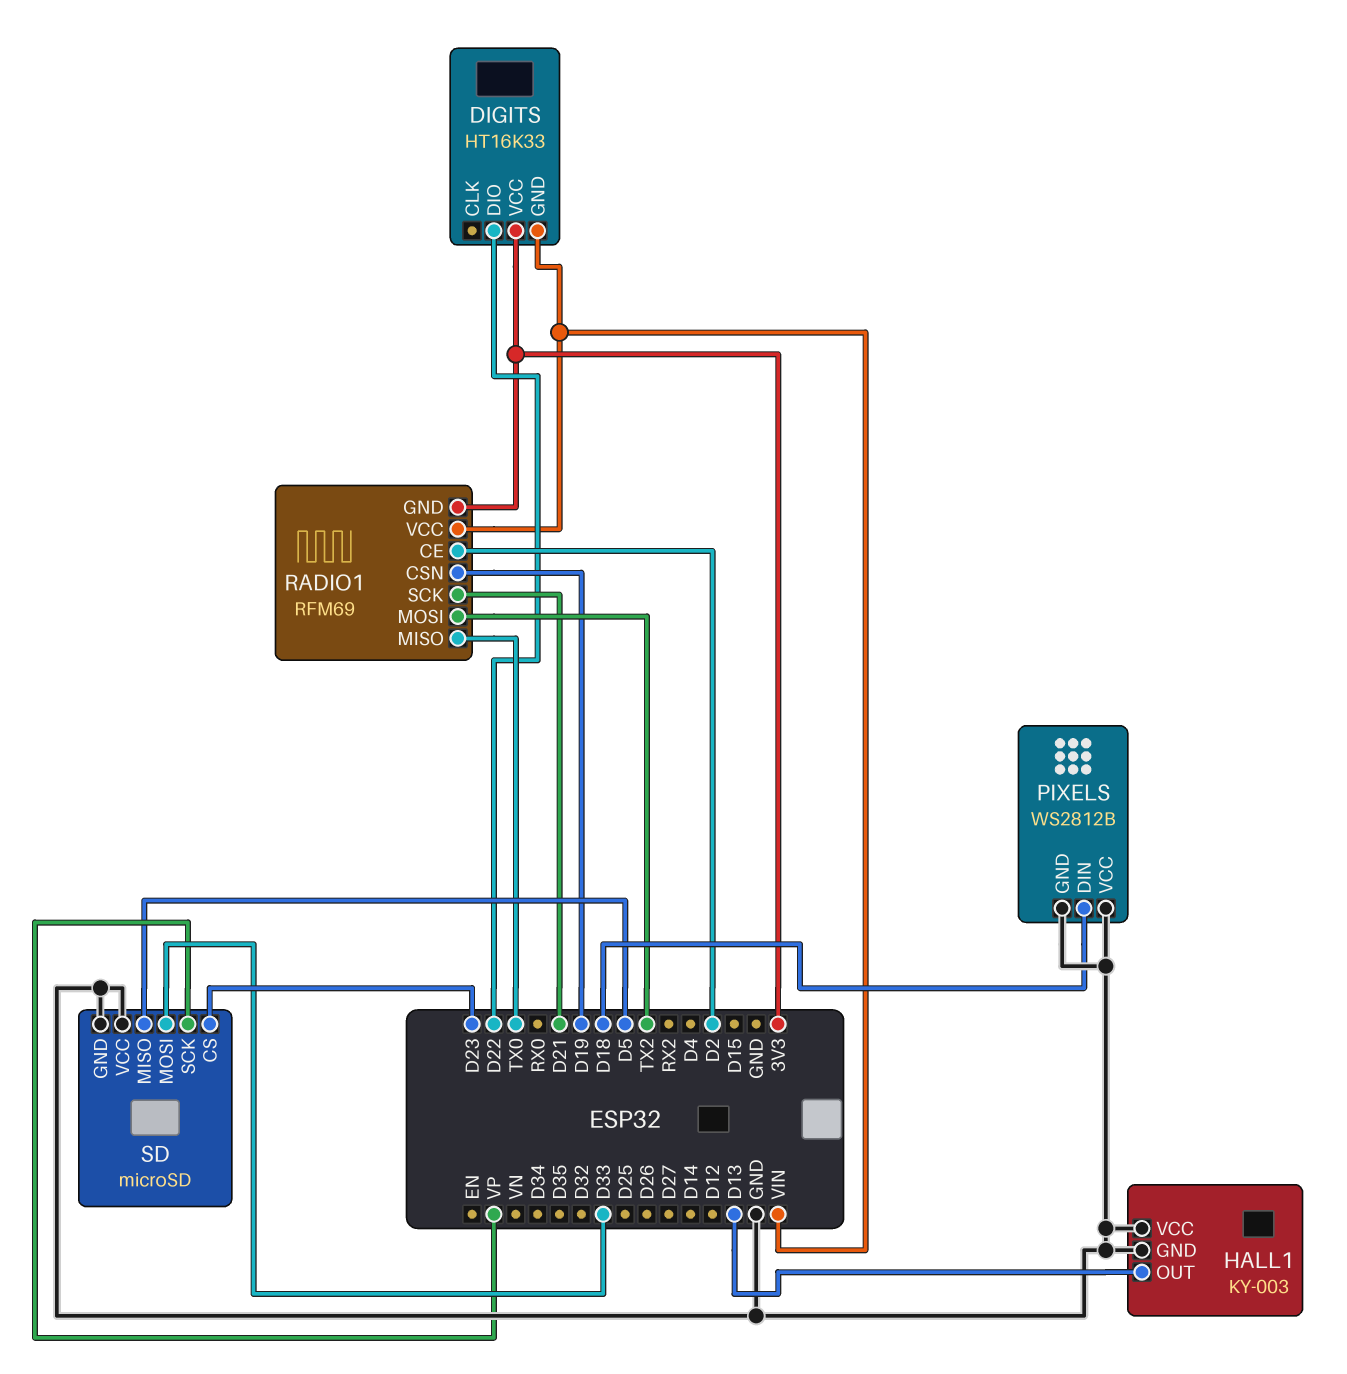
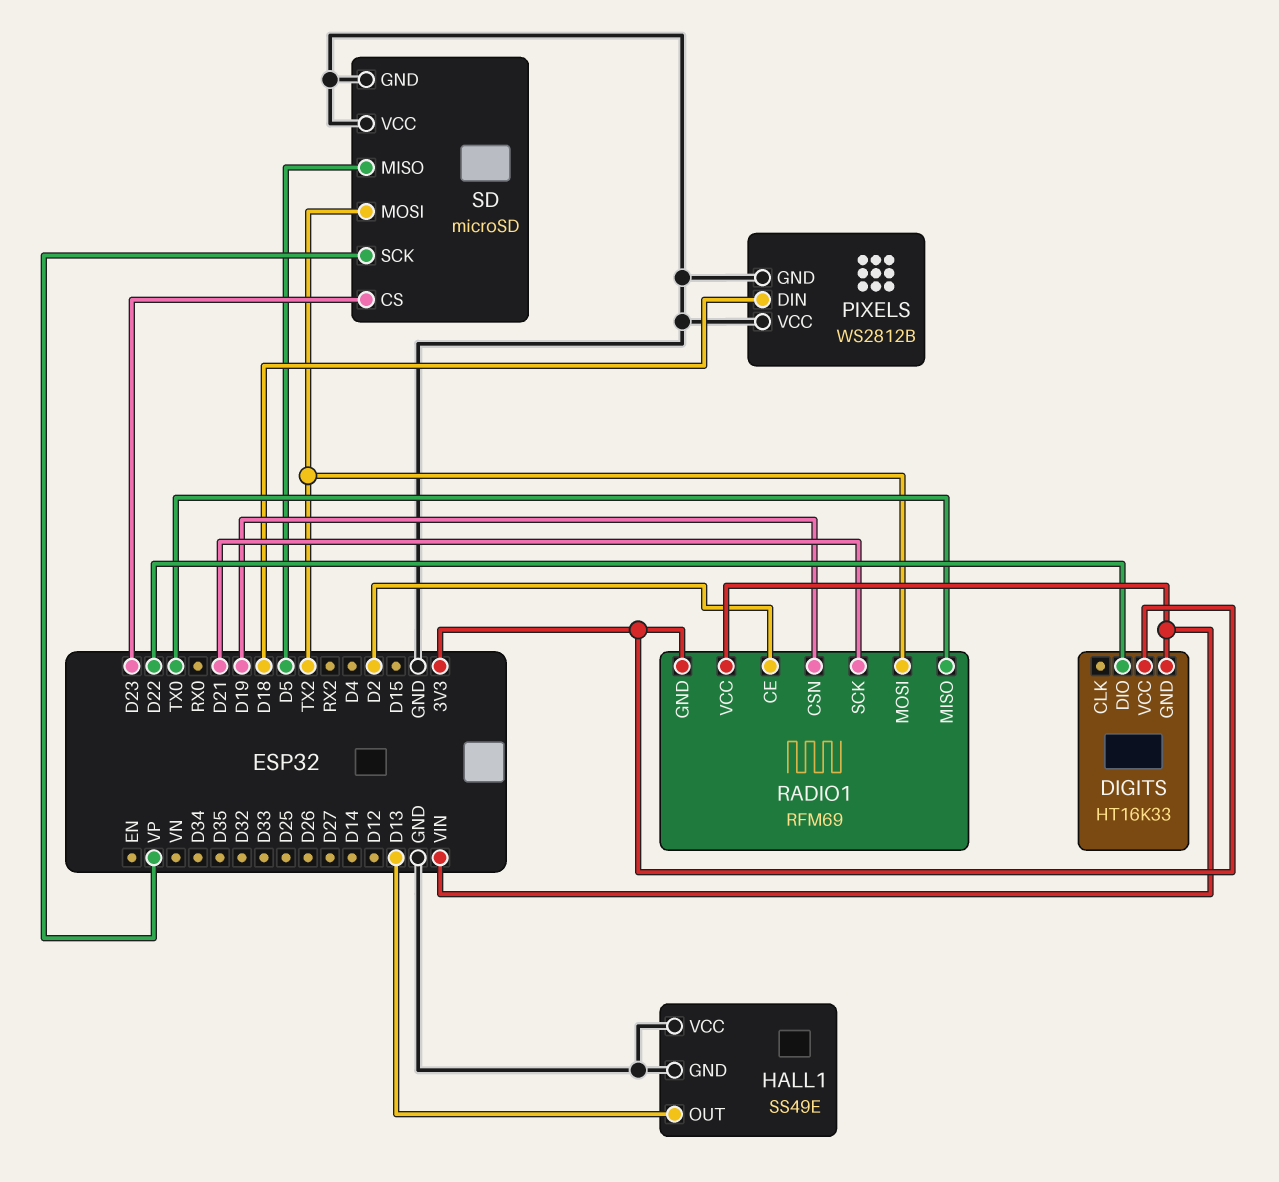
HALL1: KY-003 -> SS49E
SD pin MOSI: D33 -> TX2

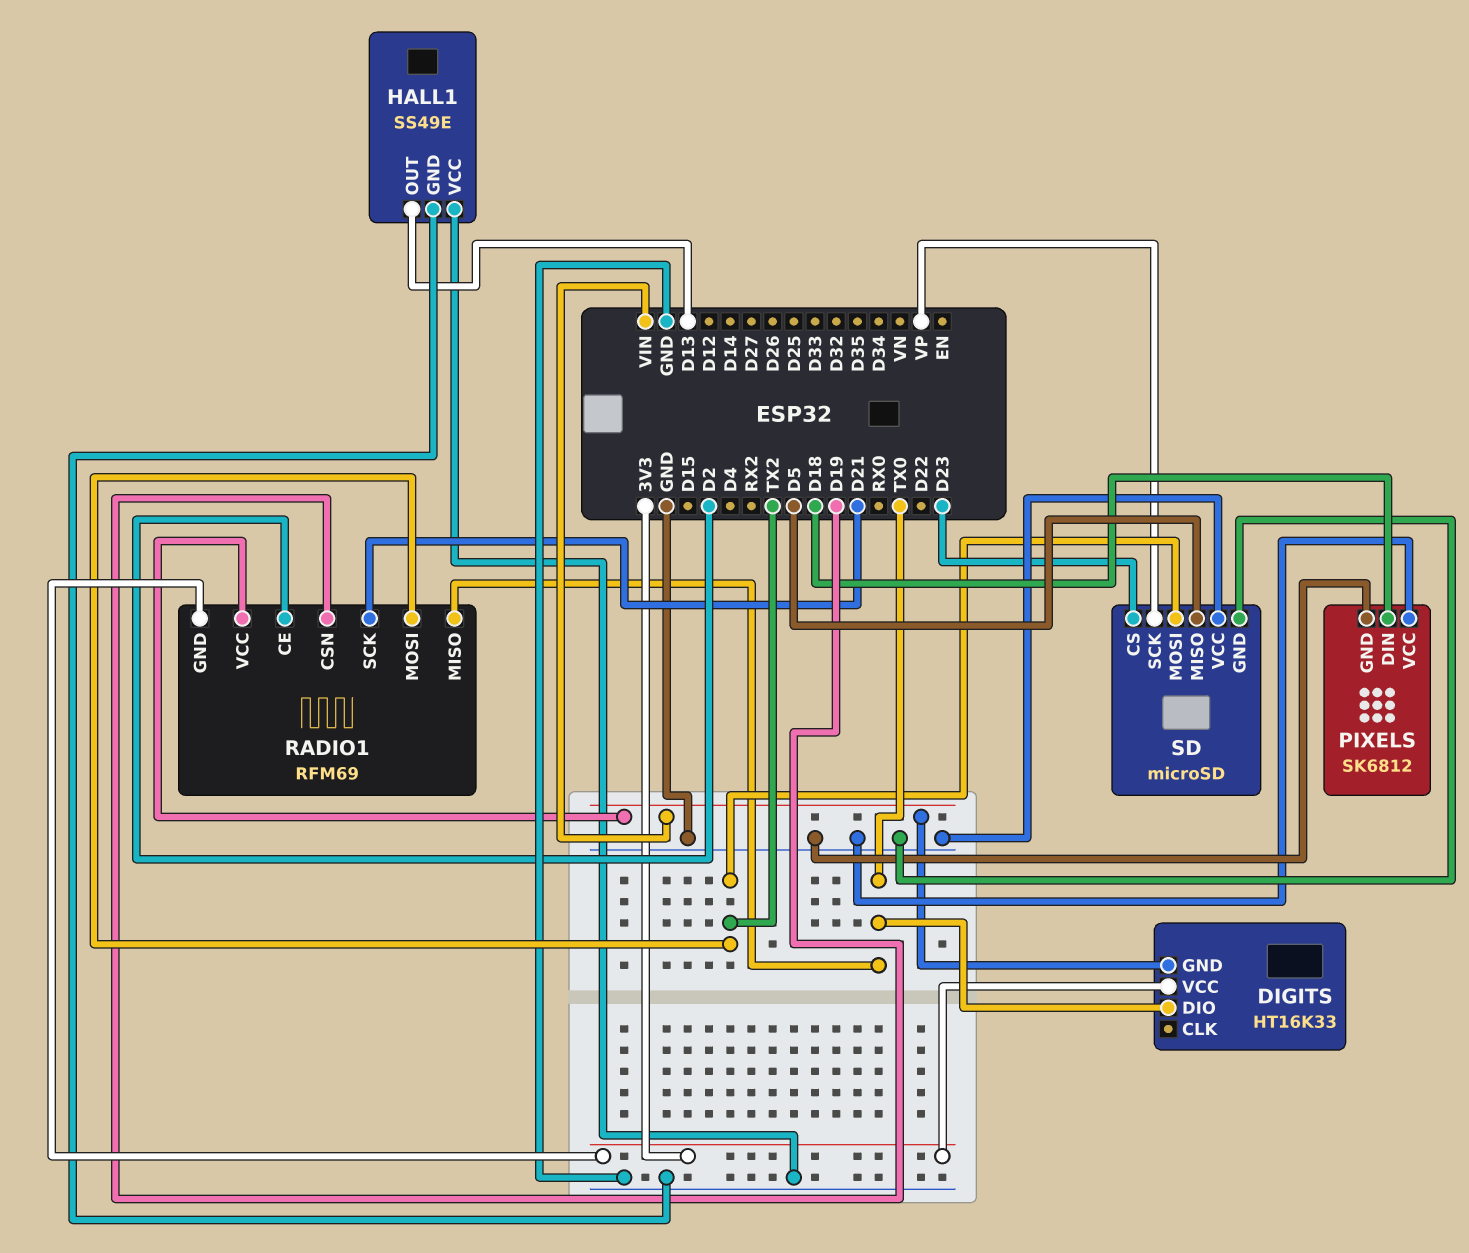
DIGITS pin DIO: D22 -> TX0
PIXELS: WS2812B -> SK6812

